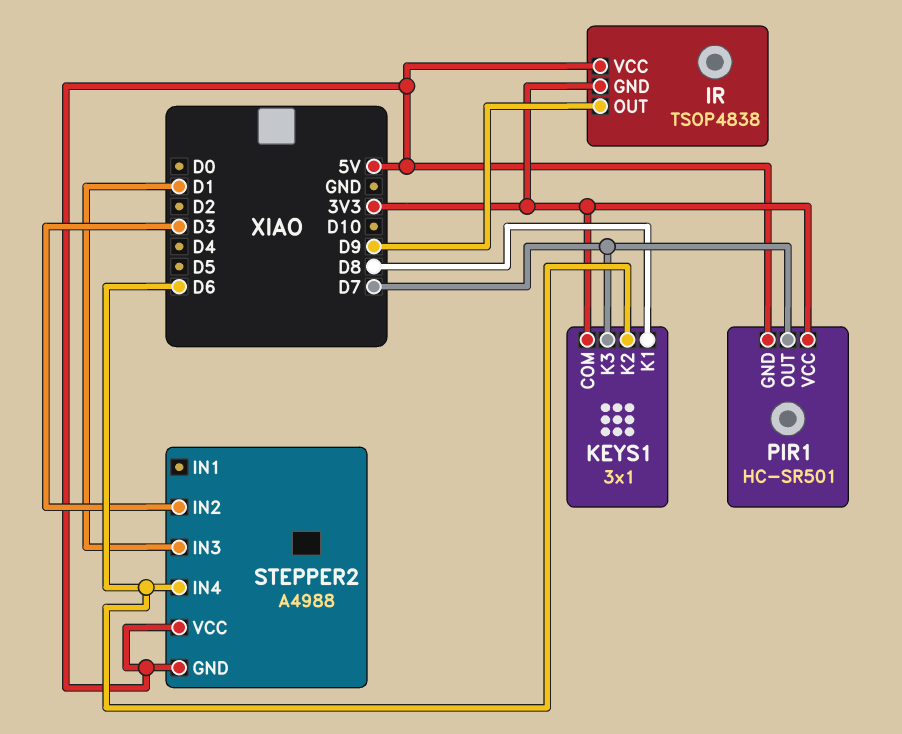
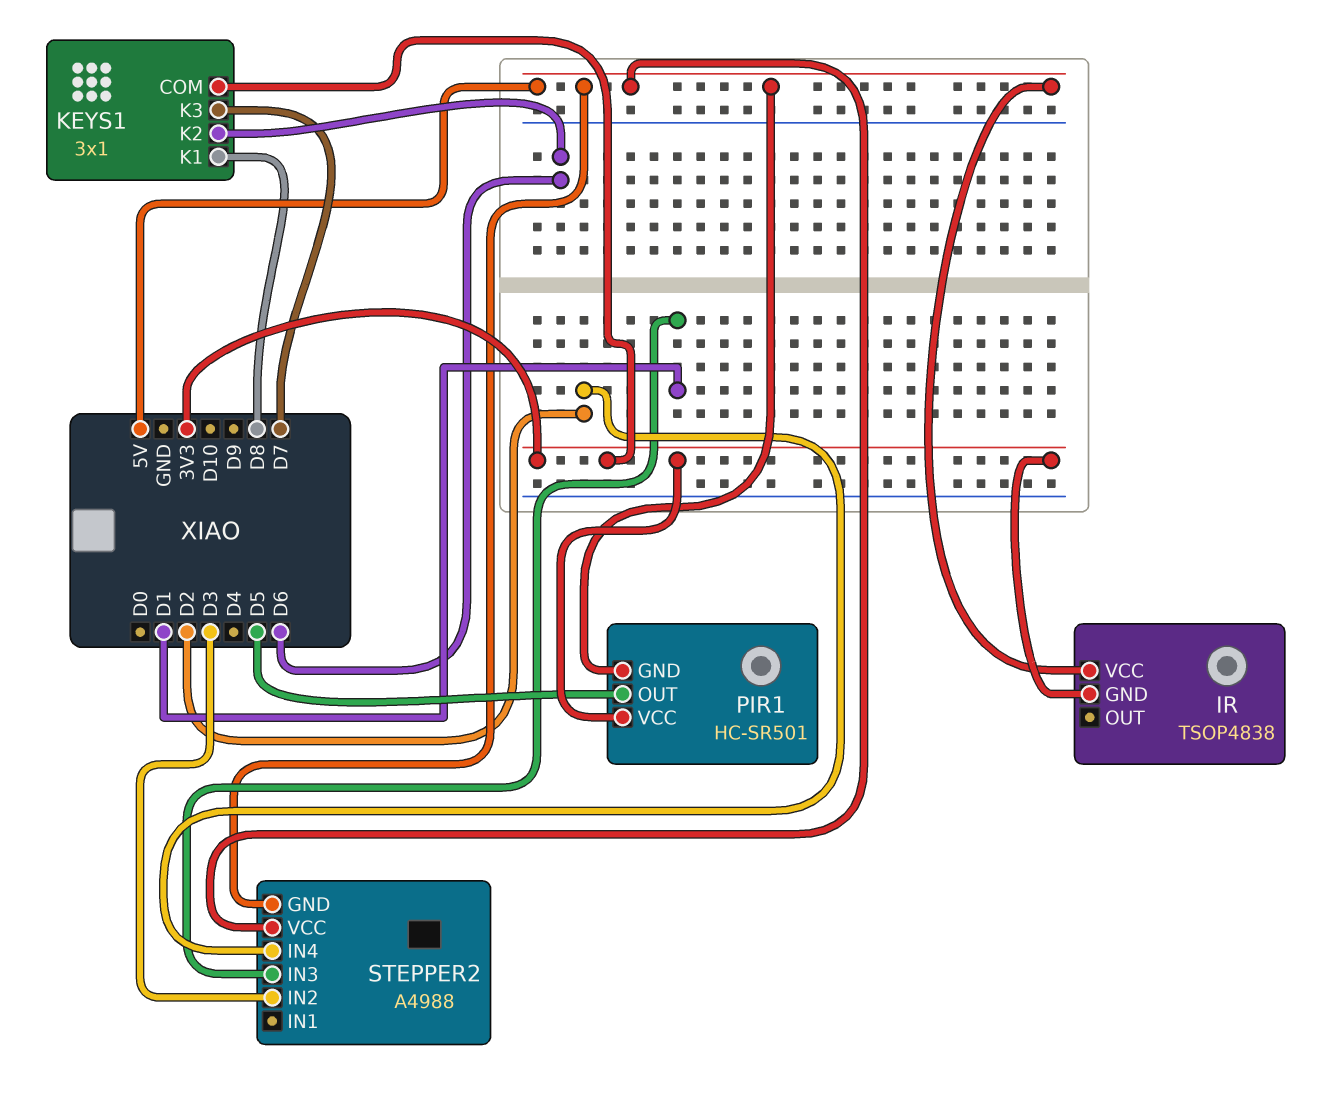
IR pin OUT: D9 -> none
PIR1 pin OUT: D7 -> D5
STEPPER2 pin IN4: D6 -> D2

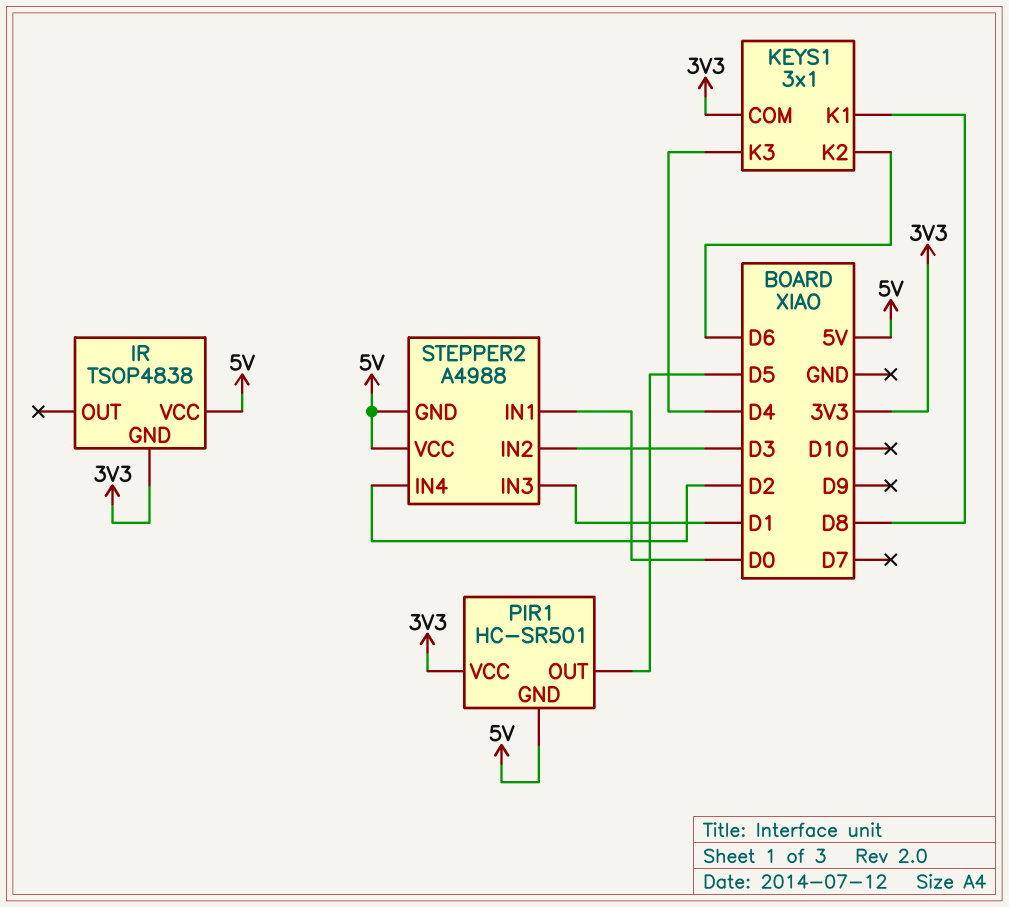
KEYS1 pin K3: D7 -> D4
STEPPER2 pin IN1: none -> D0

